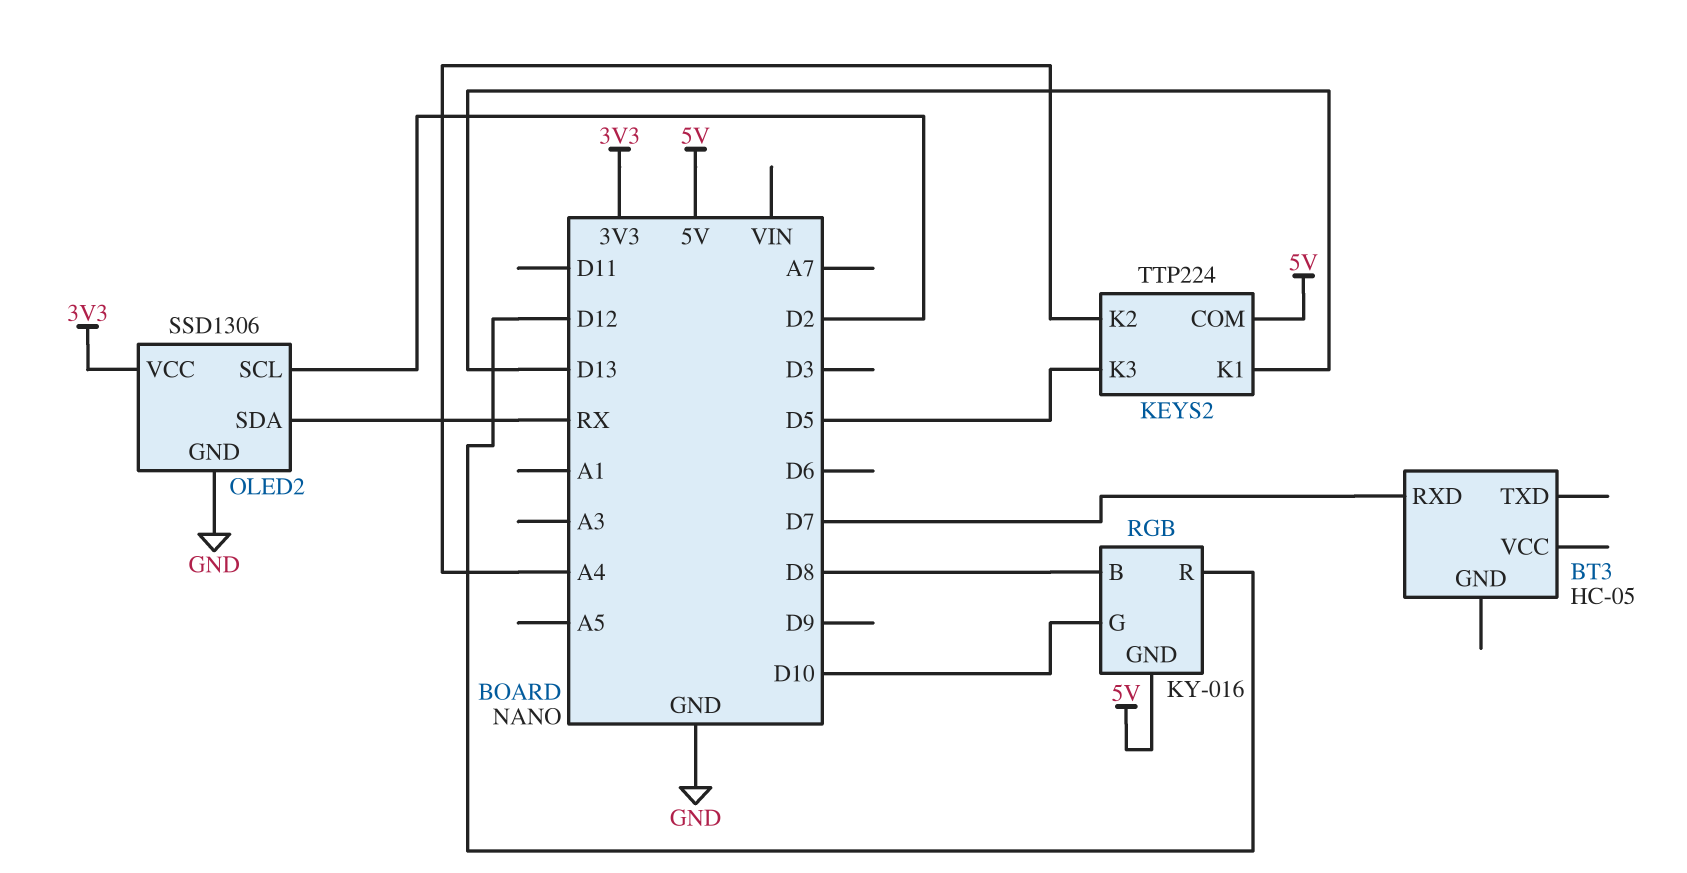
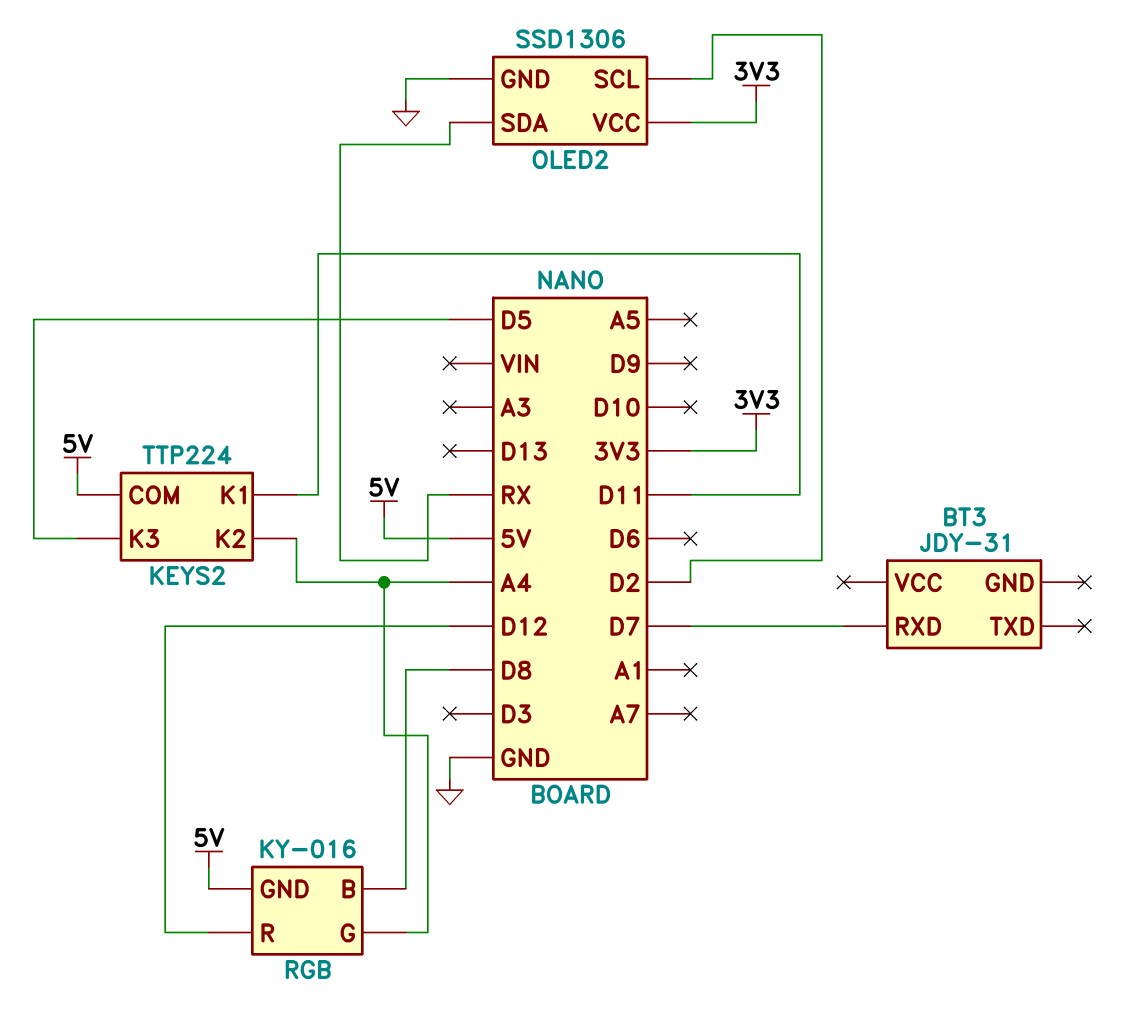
BT3: HC-05 -> JDY-31
KEYS2 pin K1: D13 -> D11
RGB pin G: D10 -> A4

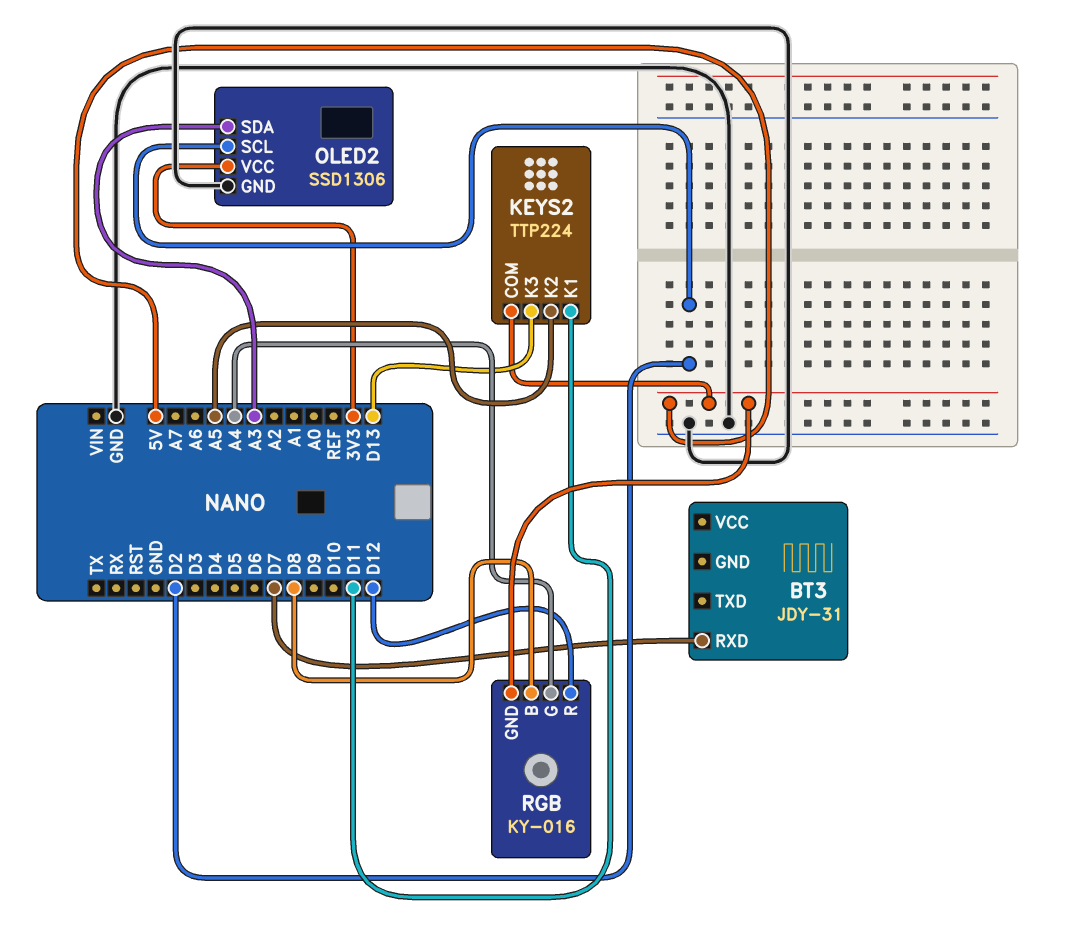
KEYS2 pin K2: A4 -> A5
KEYS2 pin K3: D5 -> D13
OLED2 pin SDA: RX -> A3

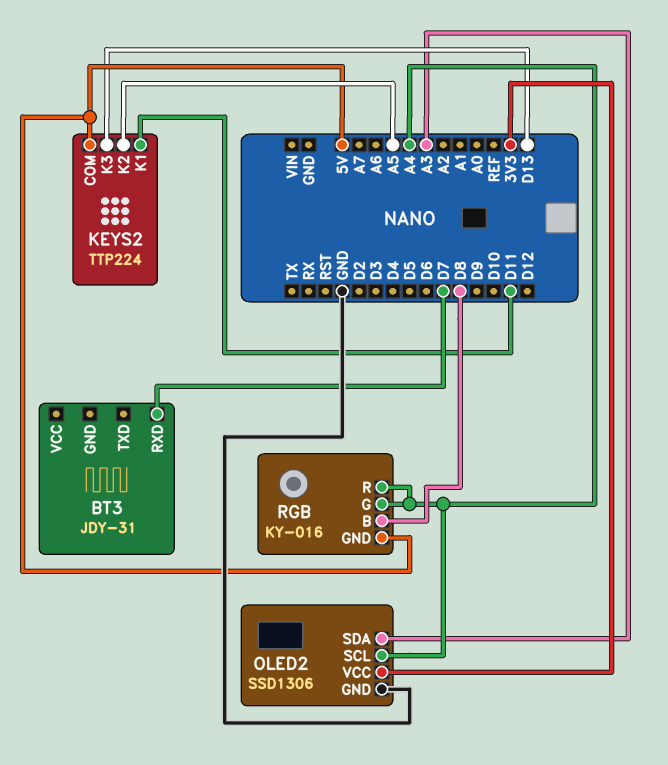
OLED2 pin SCL: D2 -> A4
RGB pin R: D12 -> A4

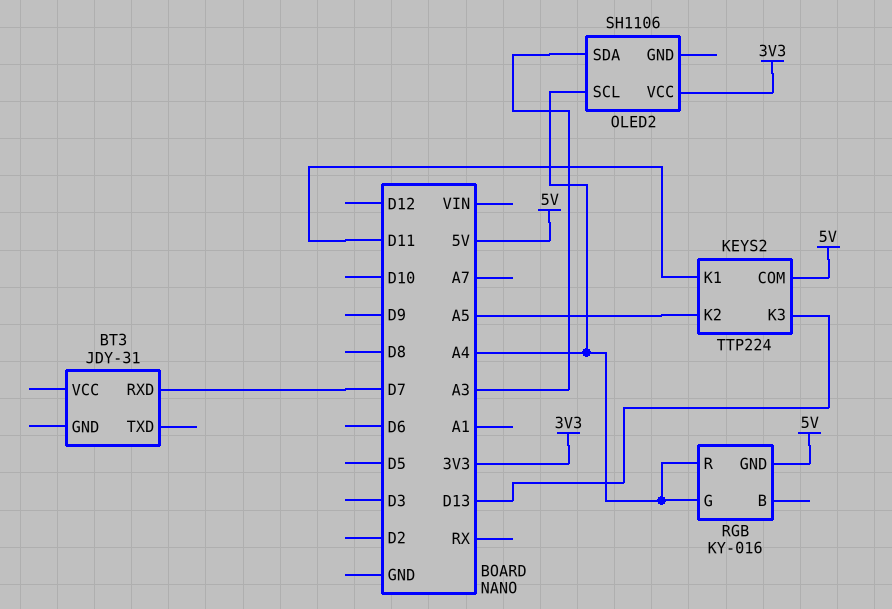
OLED2: SSD1306 -> SH1106
OLED2 pin GND: GND -> none
RGB pin B: D8 -> none

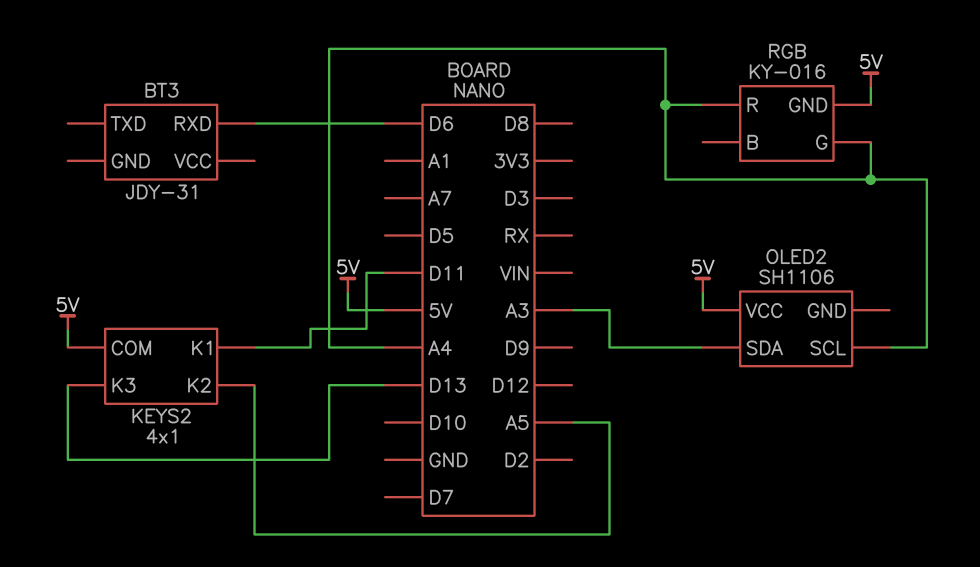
BT3 pin RXD: D7 -> D6
KEYS2: TTP224 -> 4x1
OLED2 pin VCC: 3V3 -> 5V

